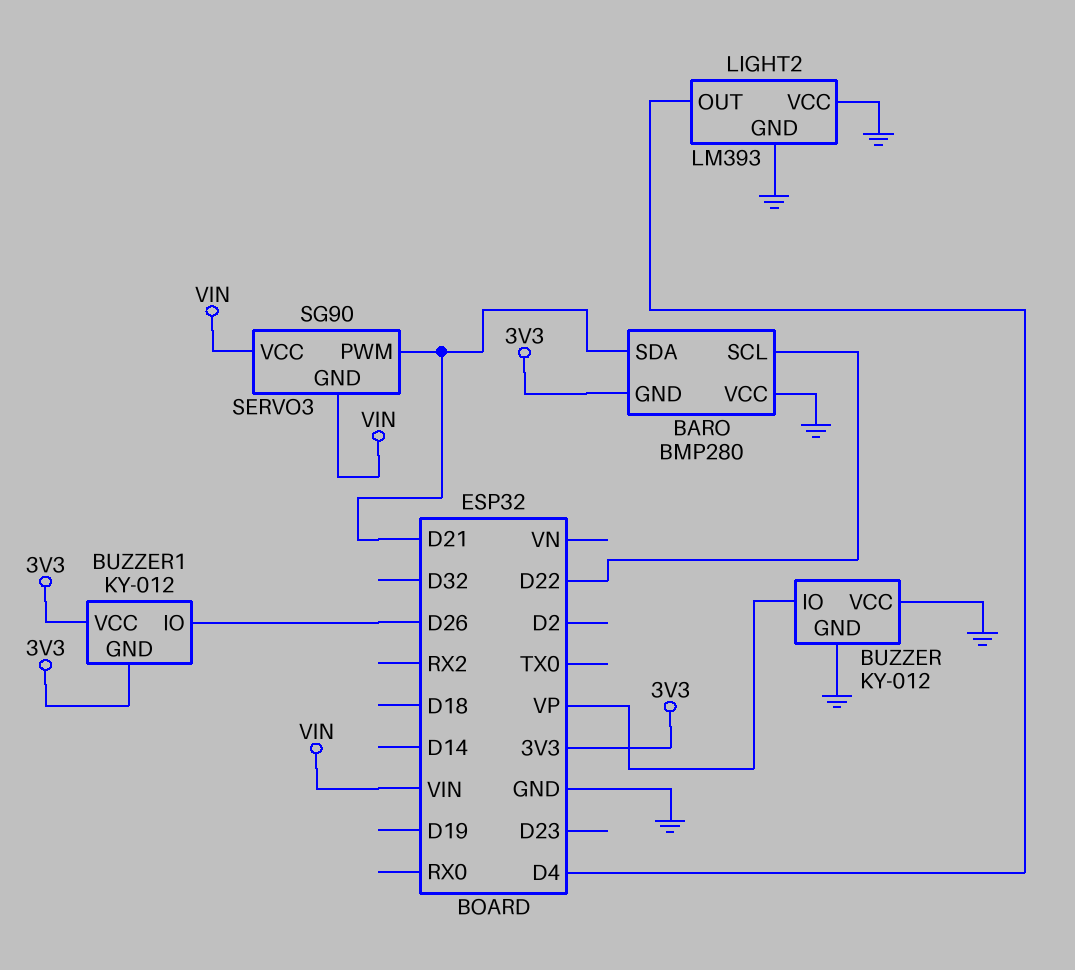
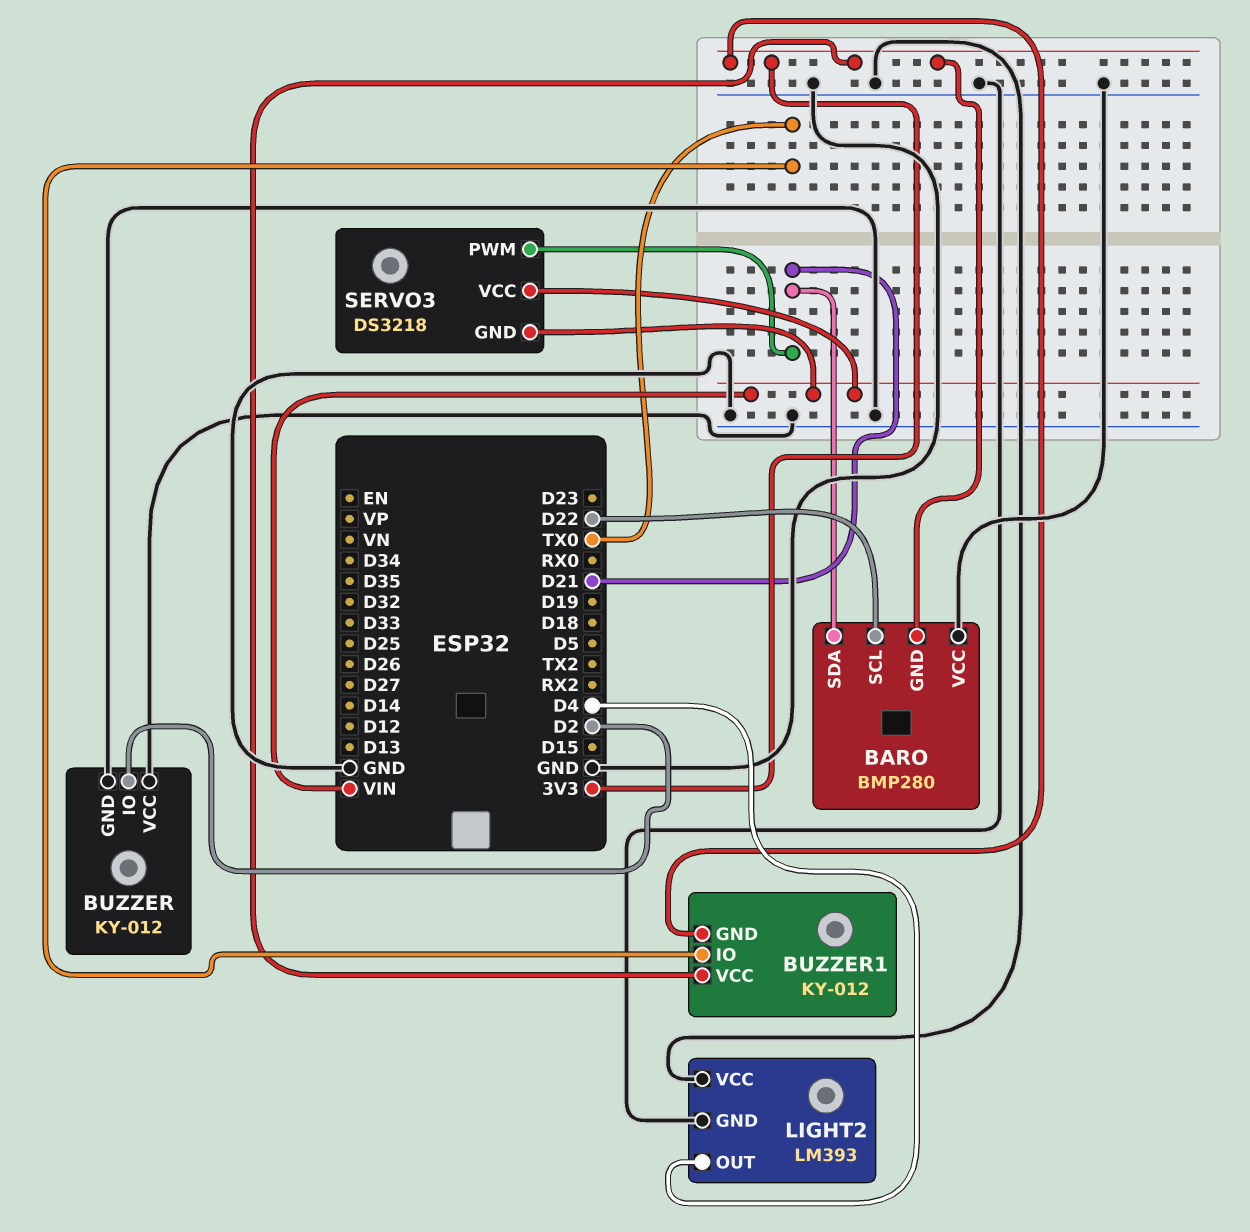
BUZZER pin IO: VP -> D2
BUZZER1 pin IO: D26 -> TX0
SERVO3: SG90 -> DS3218

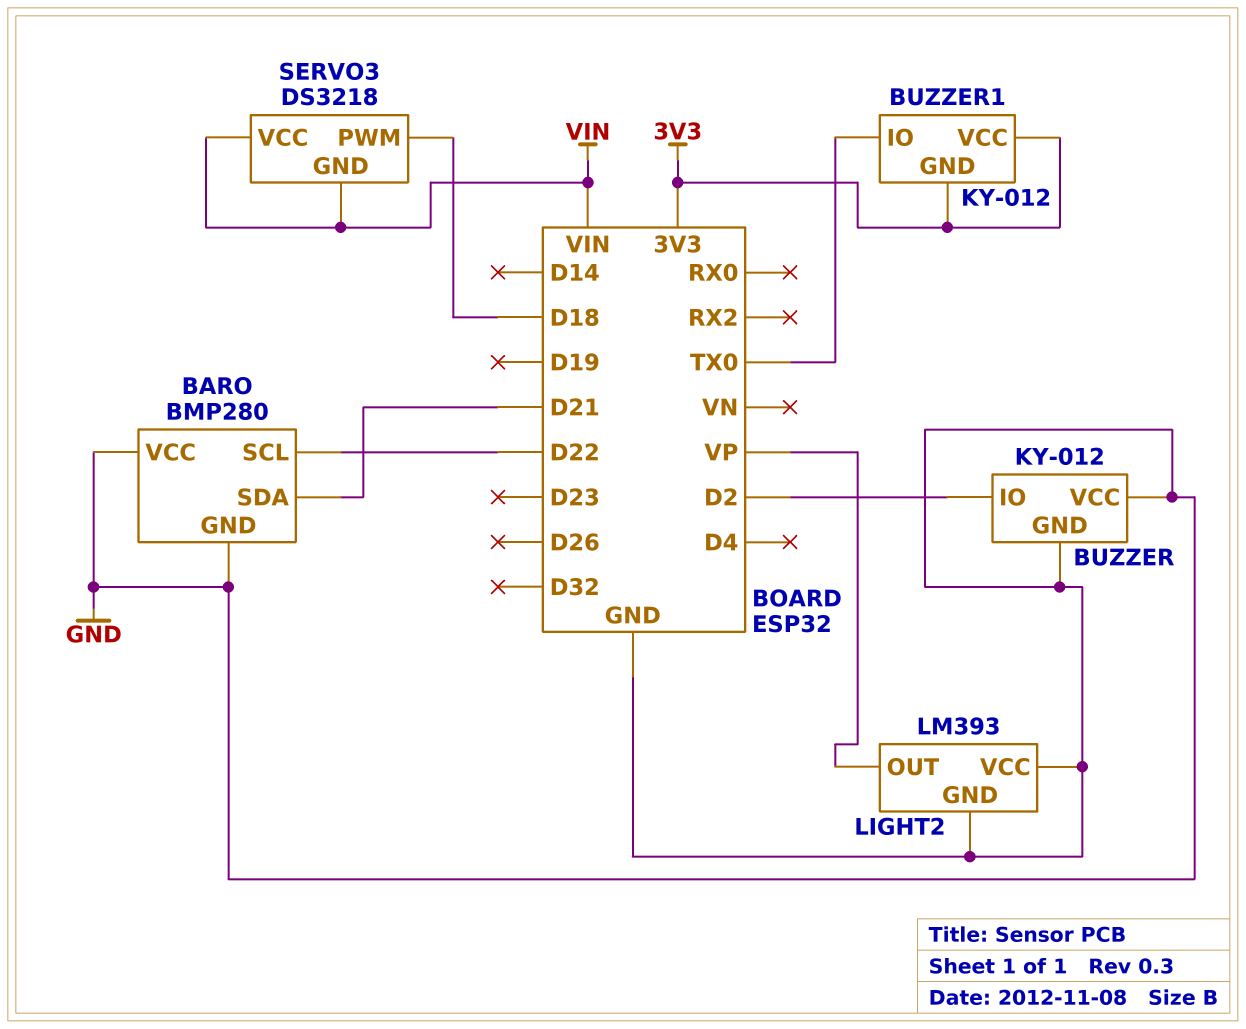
BARO pin GND: 3V3 -> GND
LIGHT2 pin OUT: D4 -> VP
SERVO3 pin PWM: D21 -> D18

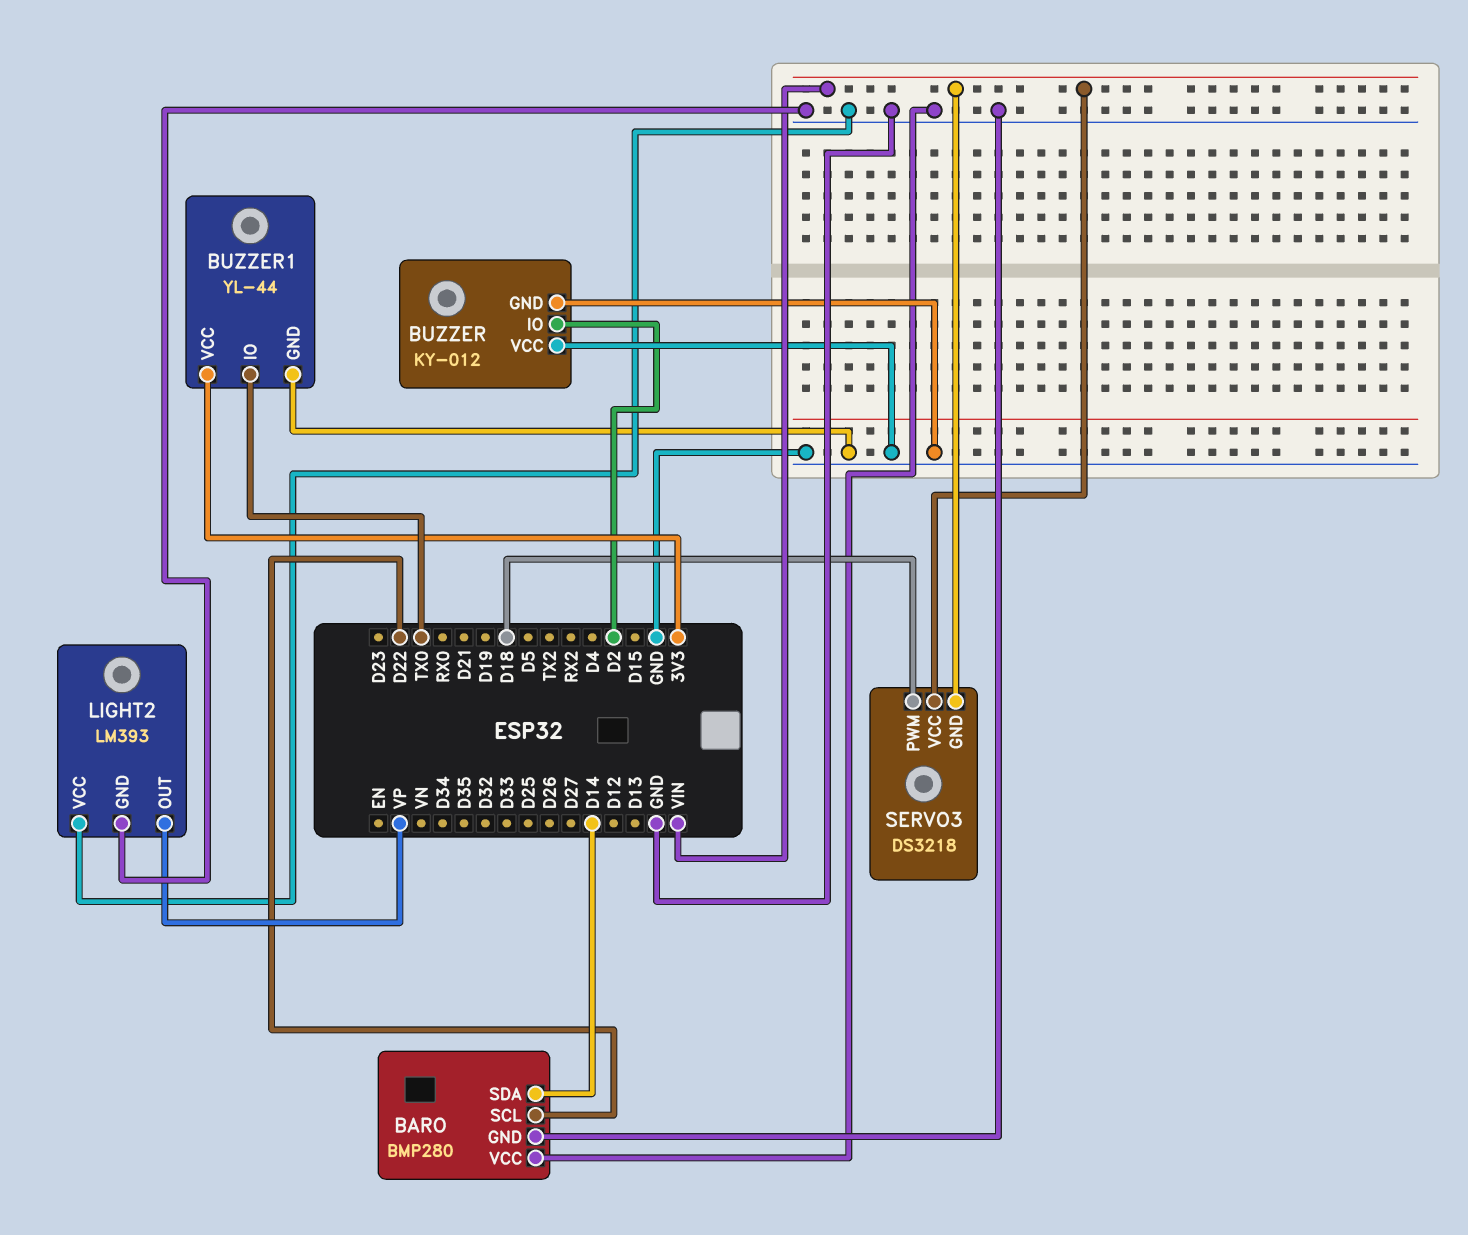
BARO pin SDA: D21 -> D14
BUZZER1: KY-012 -> YL-44
BUZZER1 pin GND: 3V3 -> GND

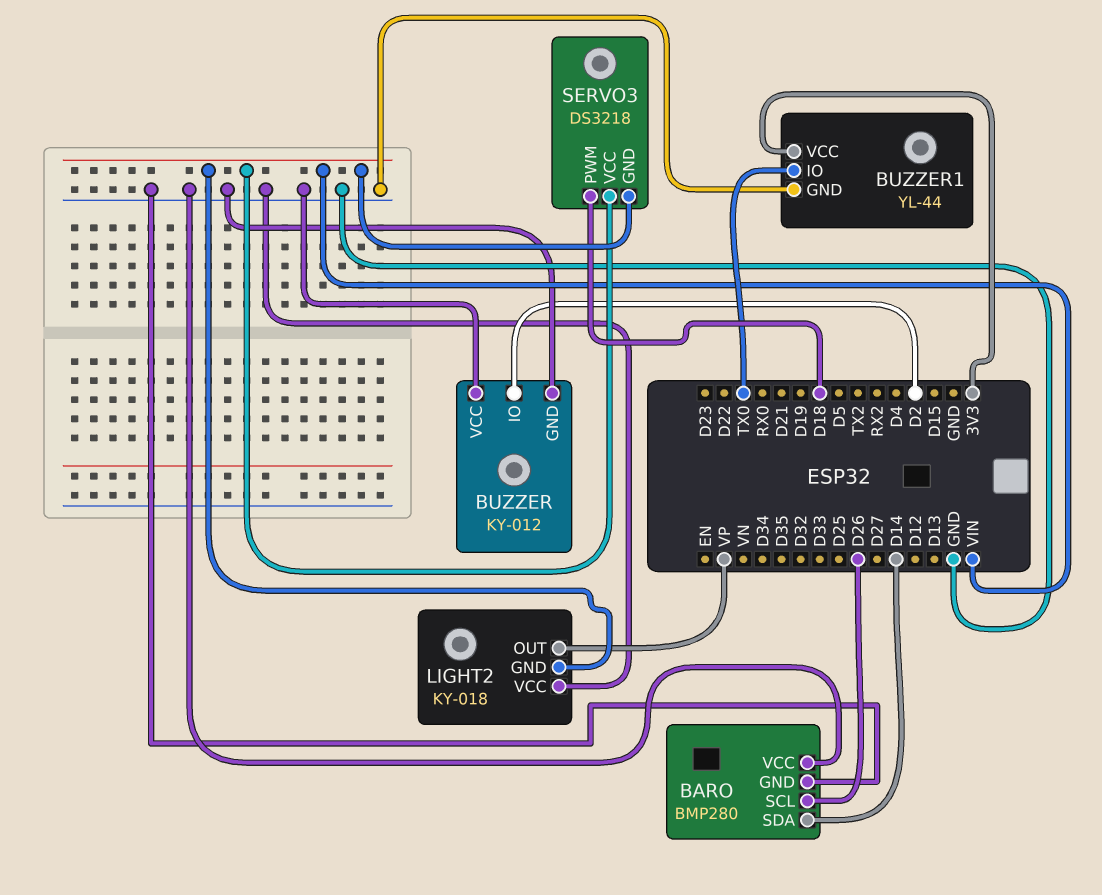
BARO pin SCL: D22 -> D26
LIGHT2: LM393 -> KY-018
LIGHT2 pin GND: GND -> VIN

